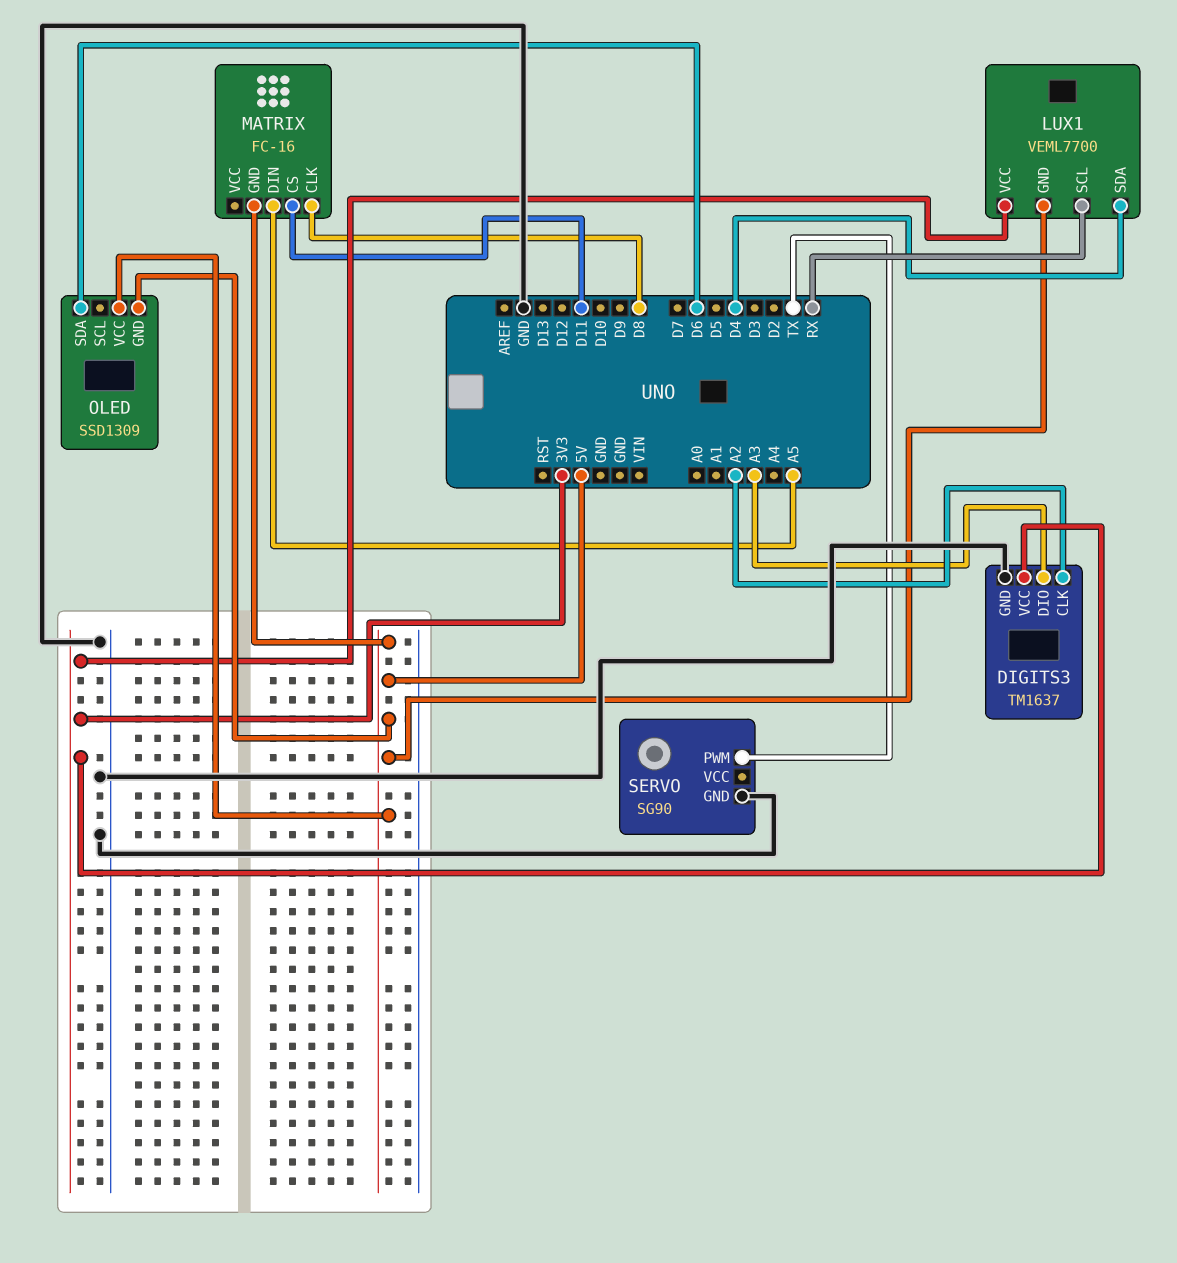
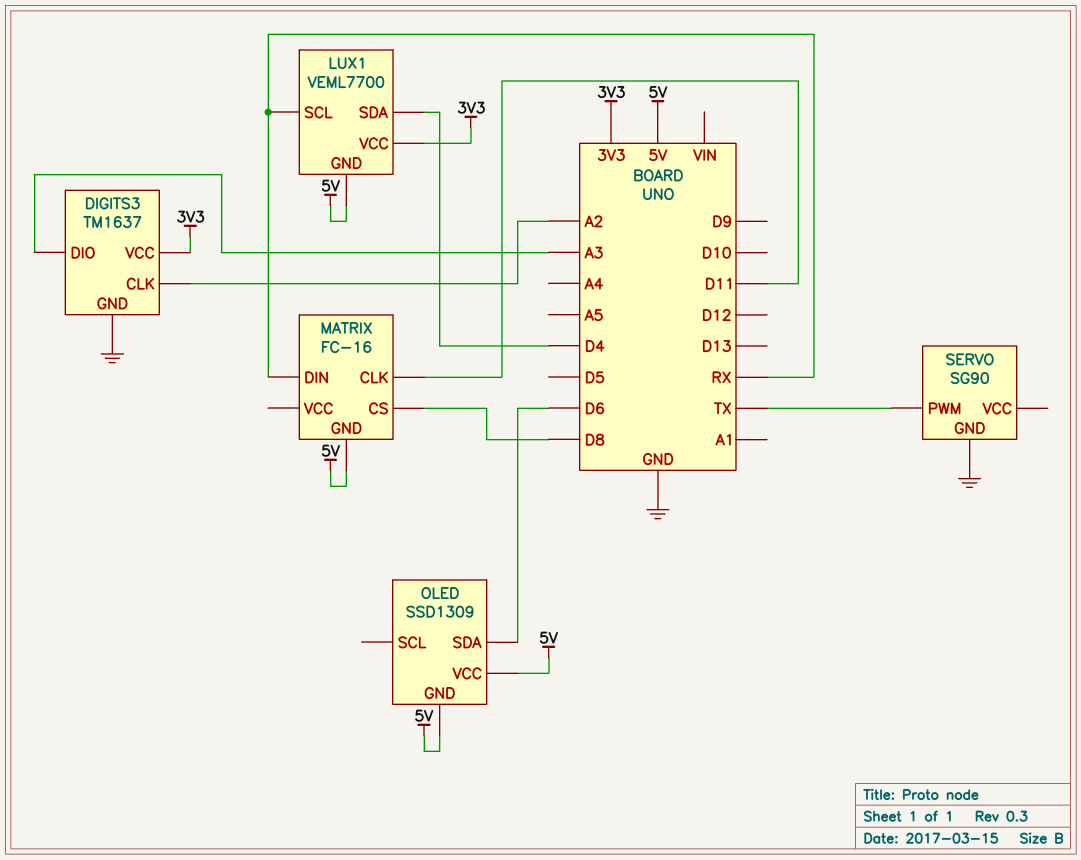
MATRIX pin CLK: D8 -> D11
MATRIX pin CS: D11 -> D8
MATRIX pin DIN: A5 -> RX

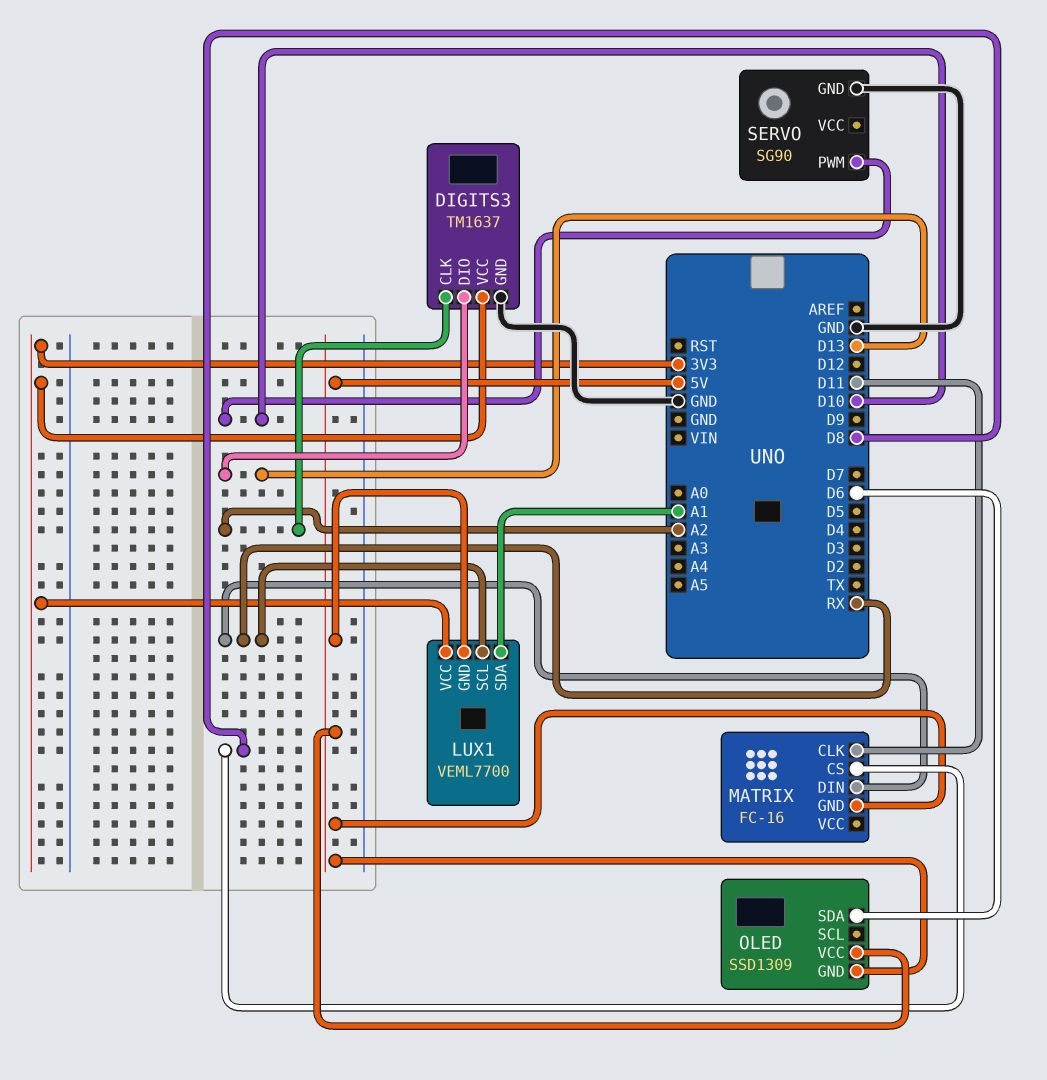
DIGITS3 pin DIO: A3 -> D13
LUX1 pin SDA: D4 -> A1
SERVO pin PWM: TX -> D10

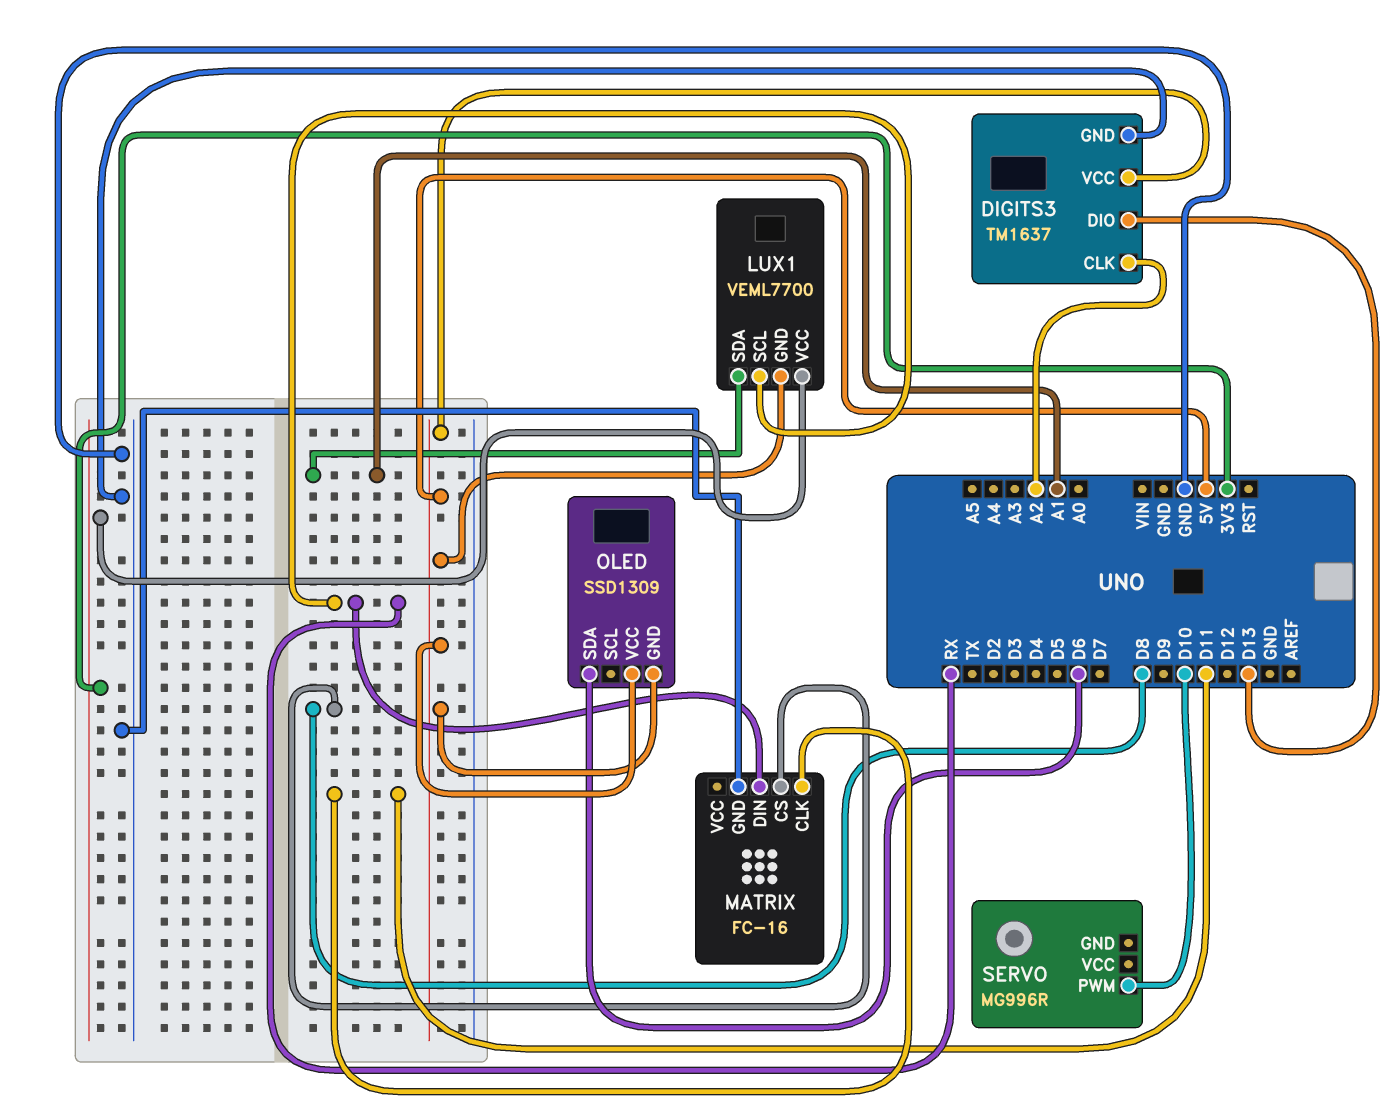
DIGITS3 pin VCC: 3V3 -> 5V
MATRIX pin GND: 5V -> GND
SERVO: SG90 -> MG996R
SERVO pin GND: GND -> none

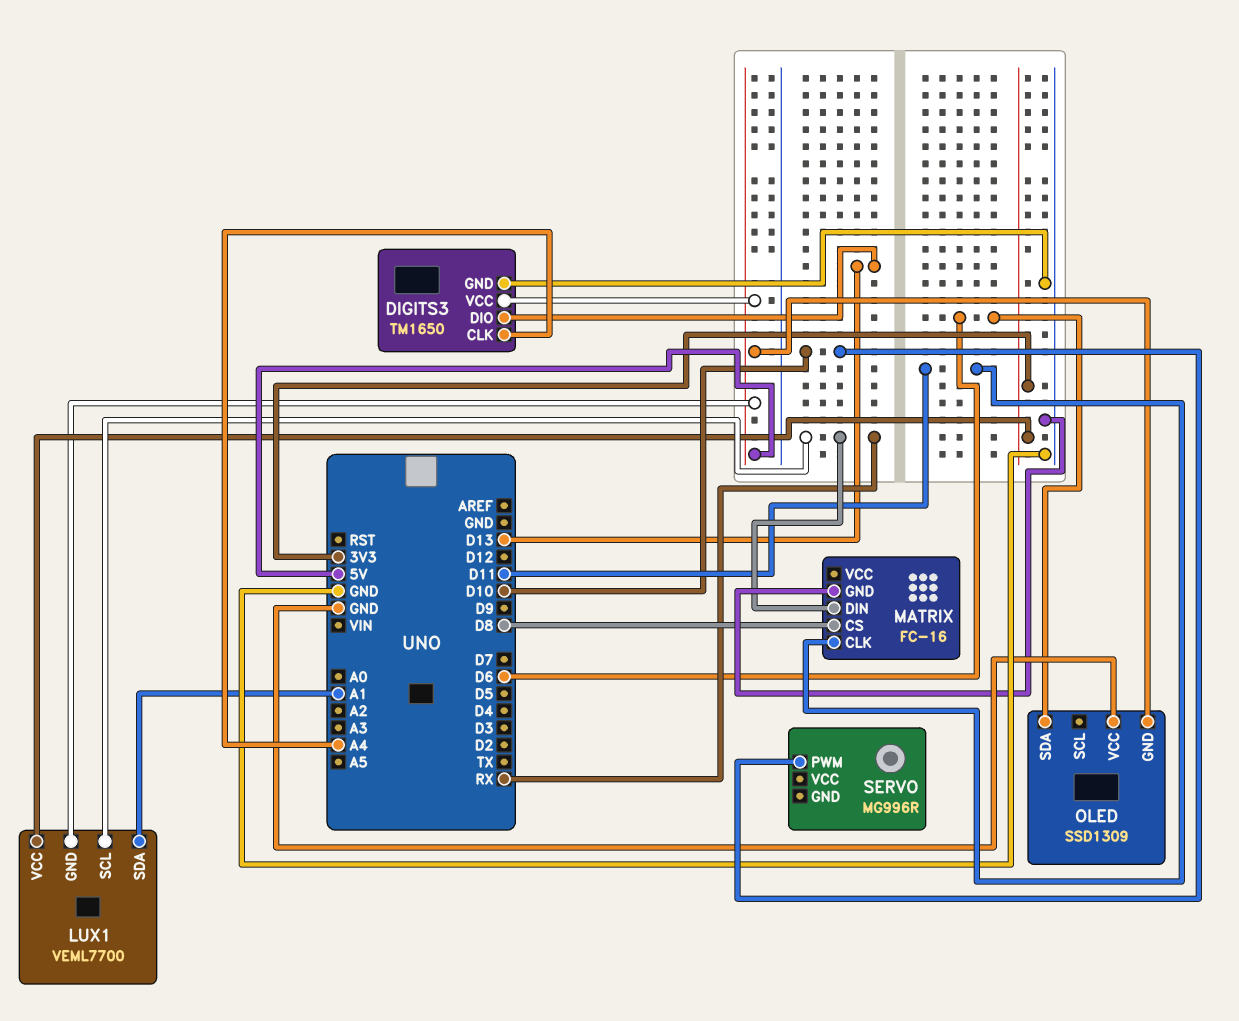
DIGITS3: TM1637 -> TM1650
DIGITS3 pin CLK: A2 -> A4
OLED pin VCC: 5V -> GND

